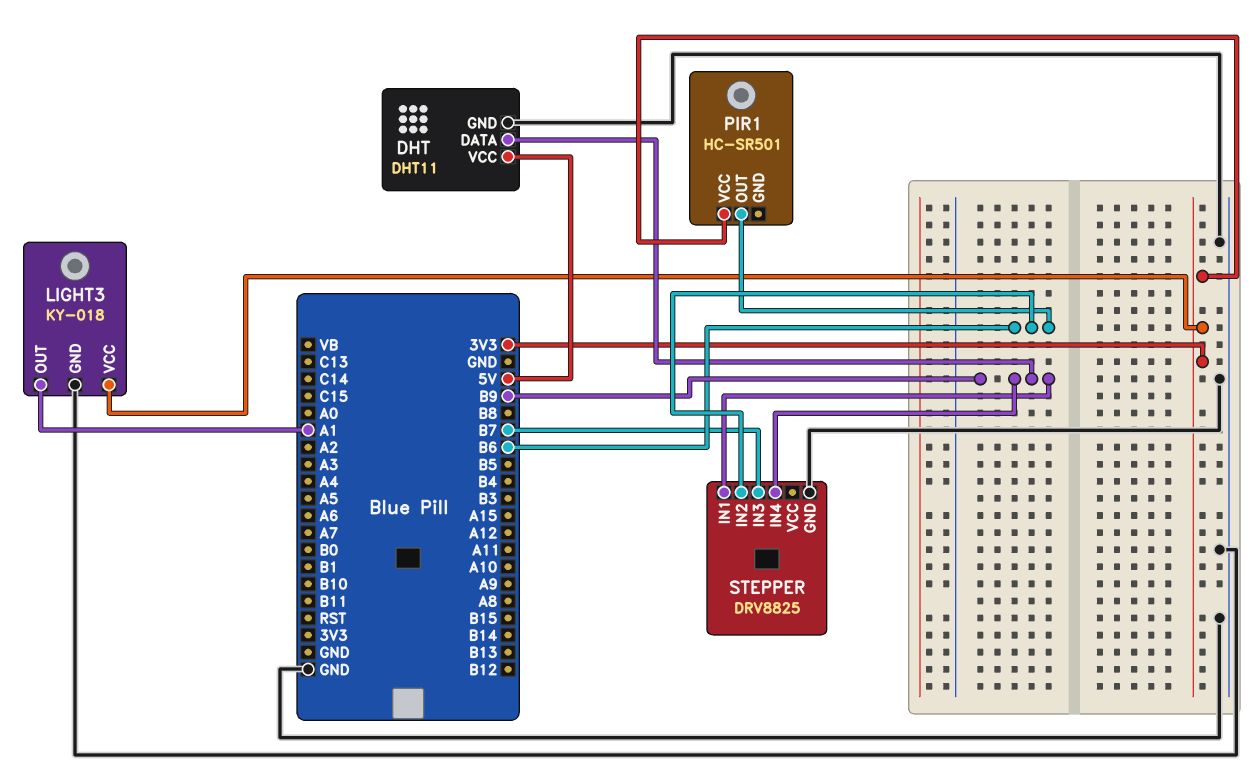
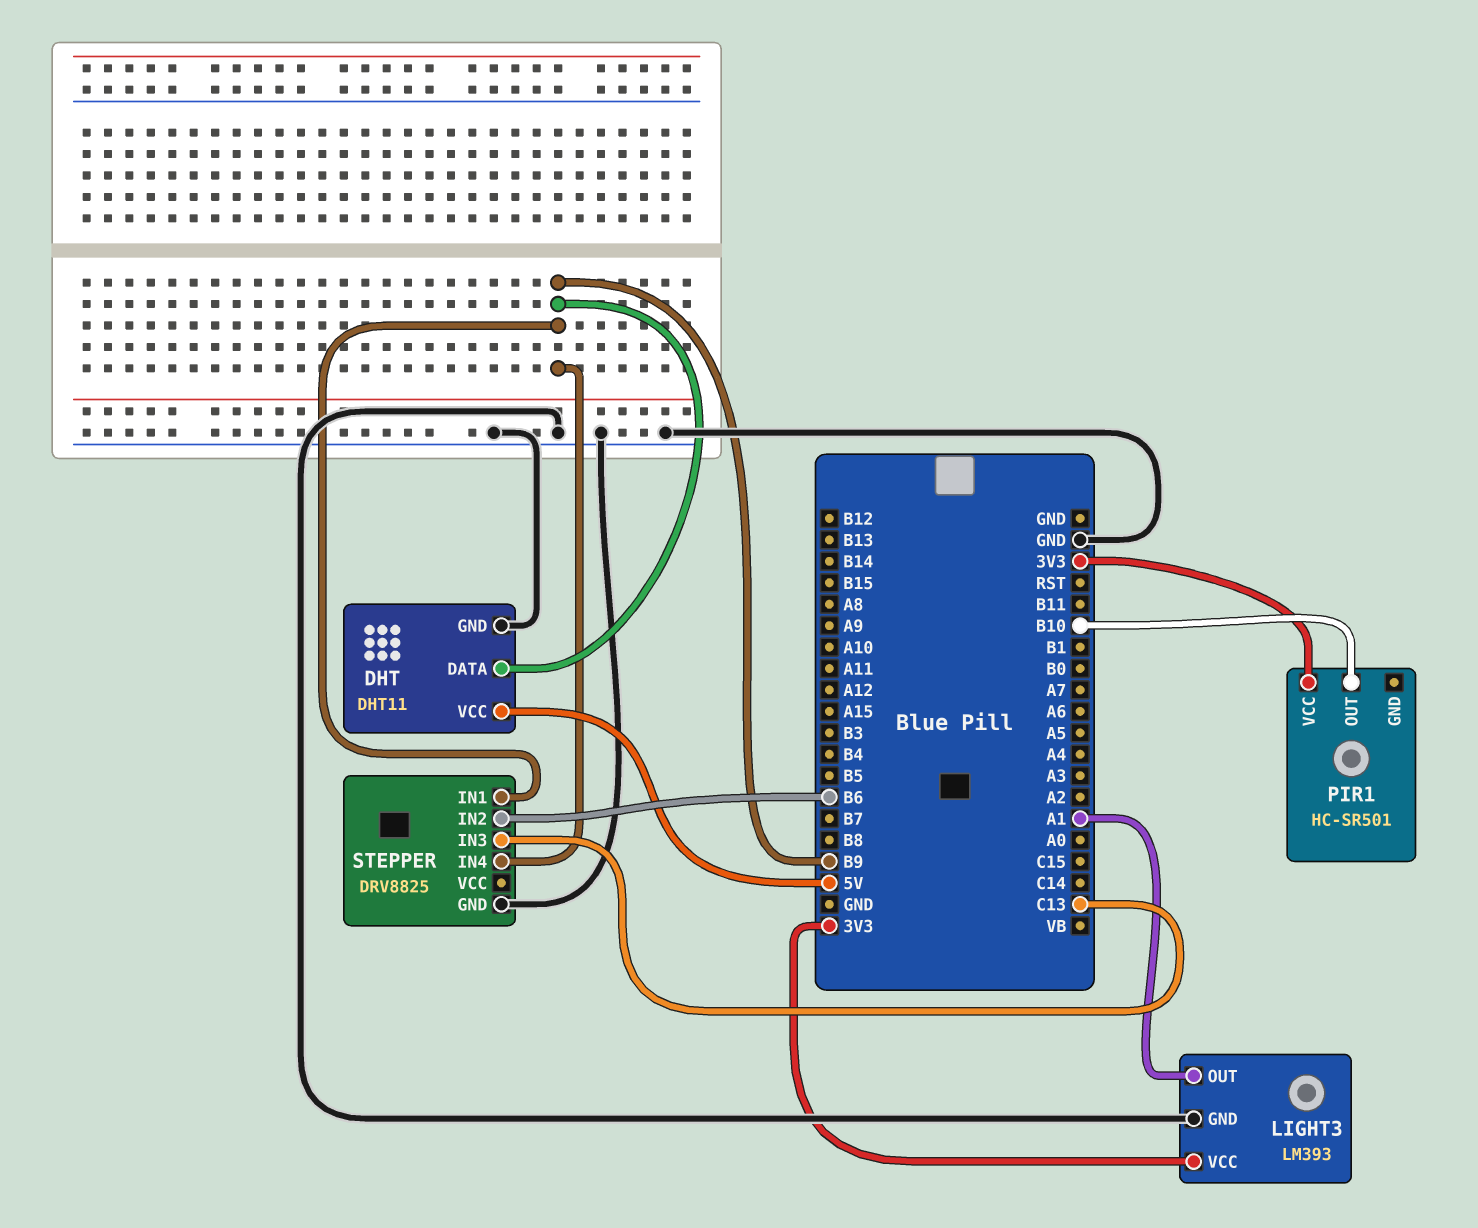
LIGHT3: KY-018 -> LM393
PIR1 pin OUT: B6 -> B10
STEPPER pin IN3: B7 -> C13

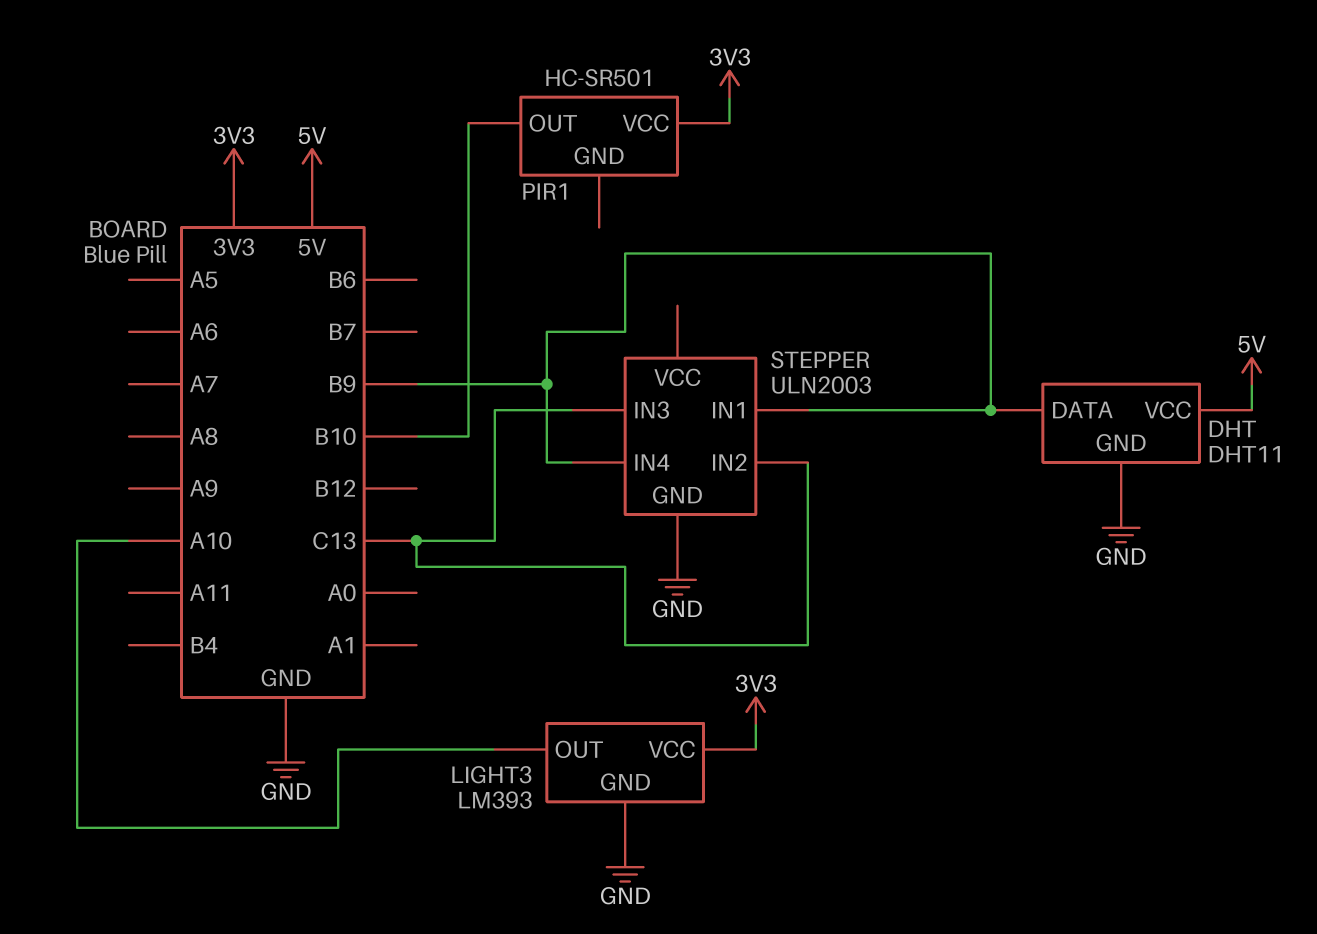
LIGHT3 pin OUT: A1 -> A10
STEPPER: DRV8825 -> ULN2003
STEPPER pin IN2: B6 -> C13

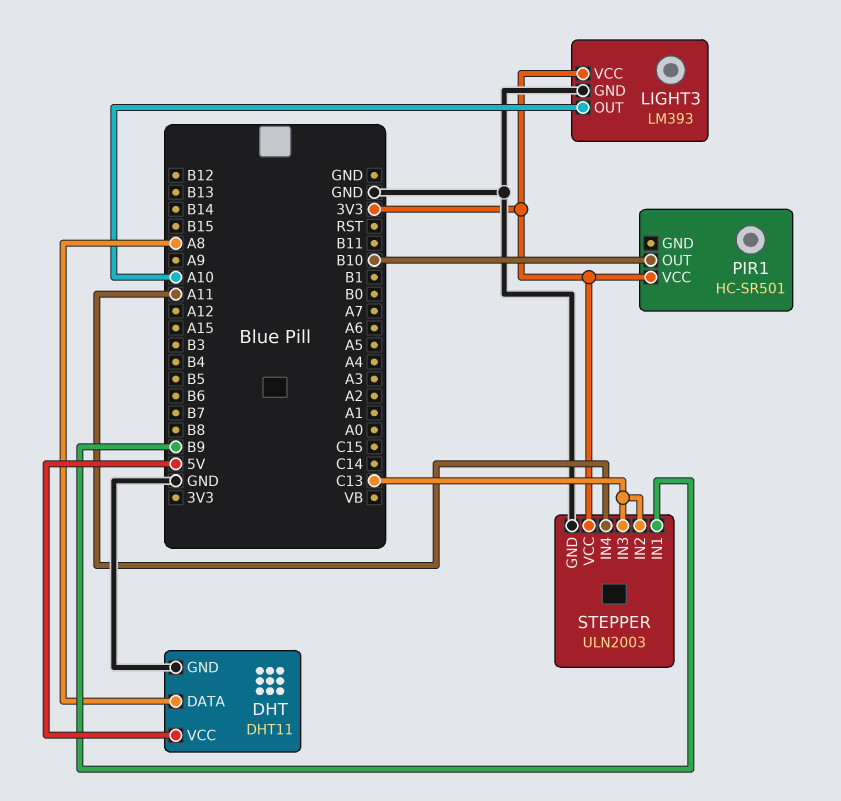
DHT pin DATA: B9 -> A8
STEPPER pin IN4: B9 -> A11
STEPPER pin VCC: none -> 3V3

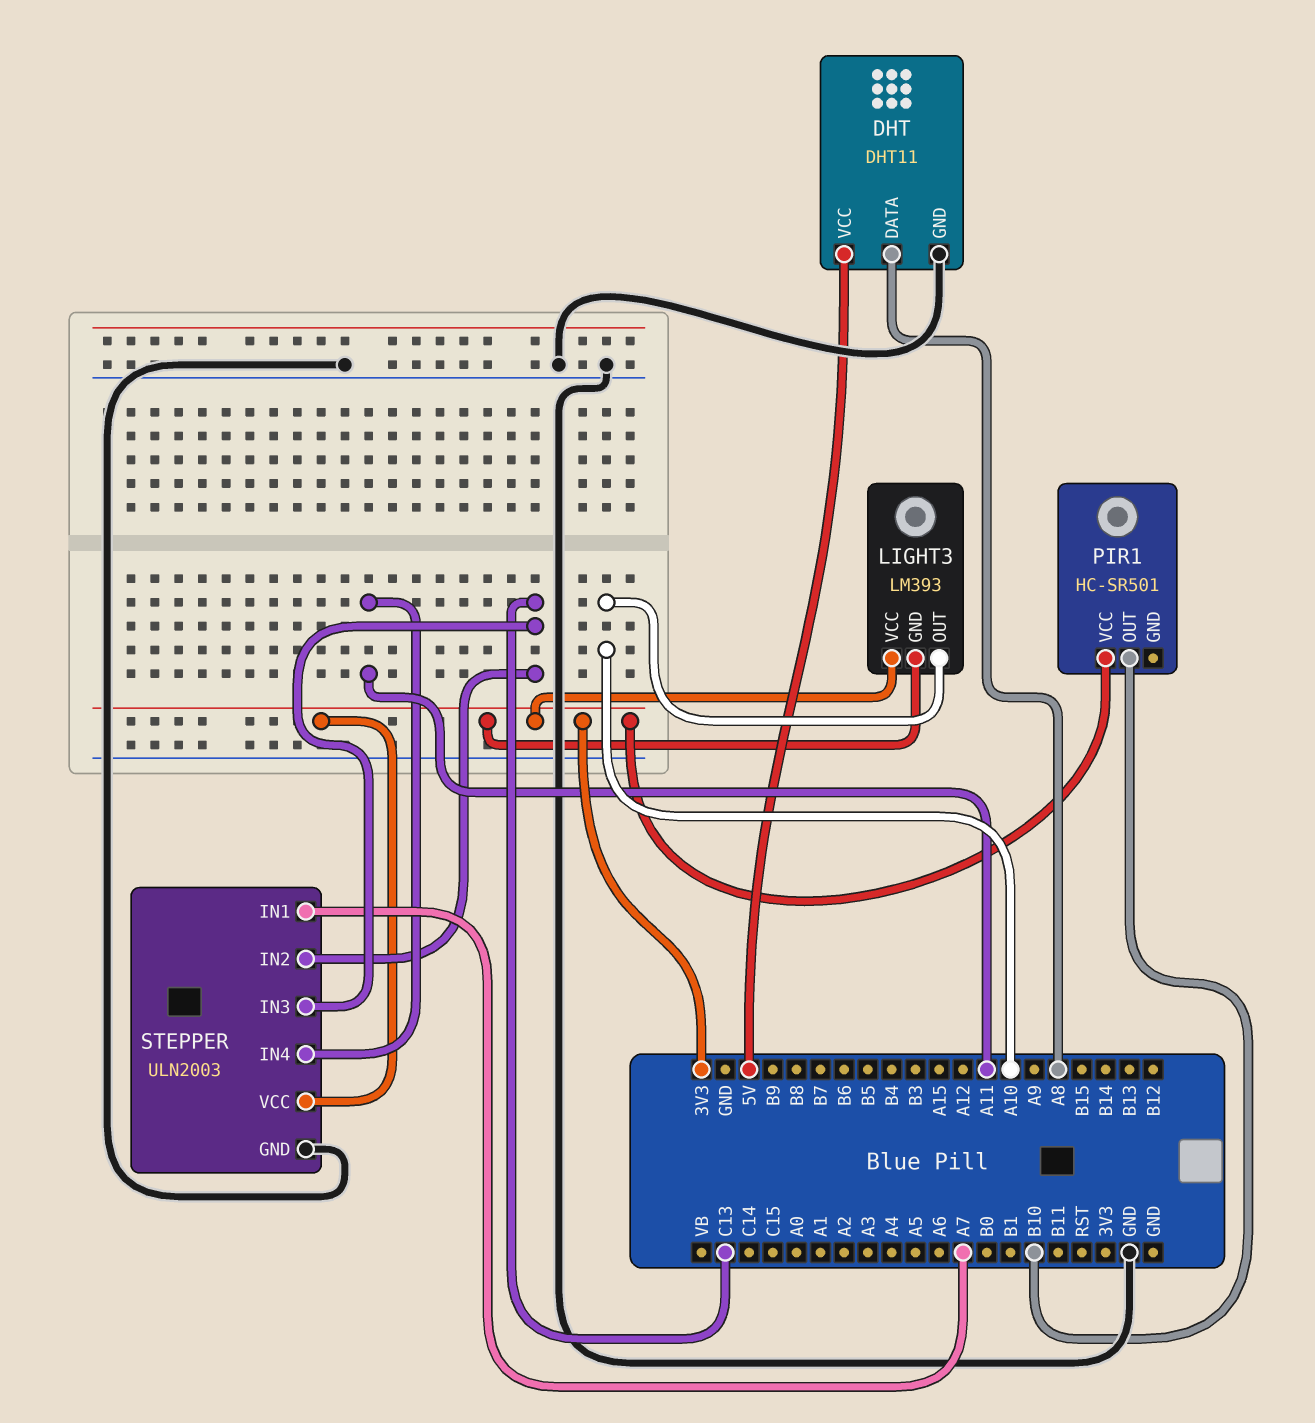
LIGHT3 pin GND: GND -> 3V3
STEPPER pin IN1: B9 -> A7

